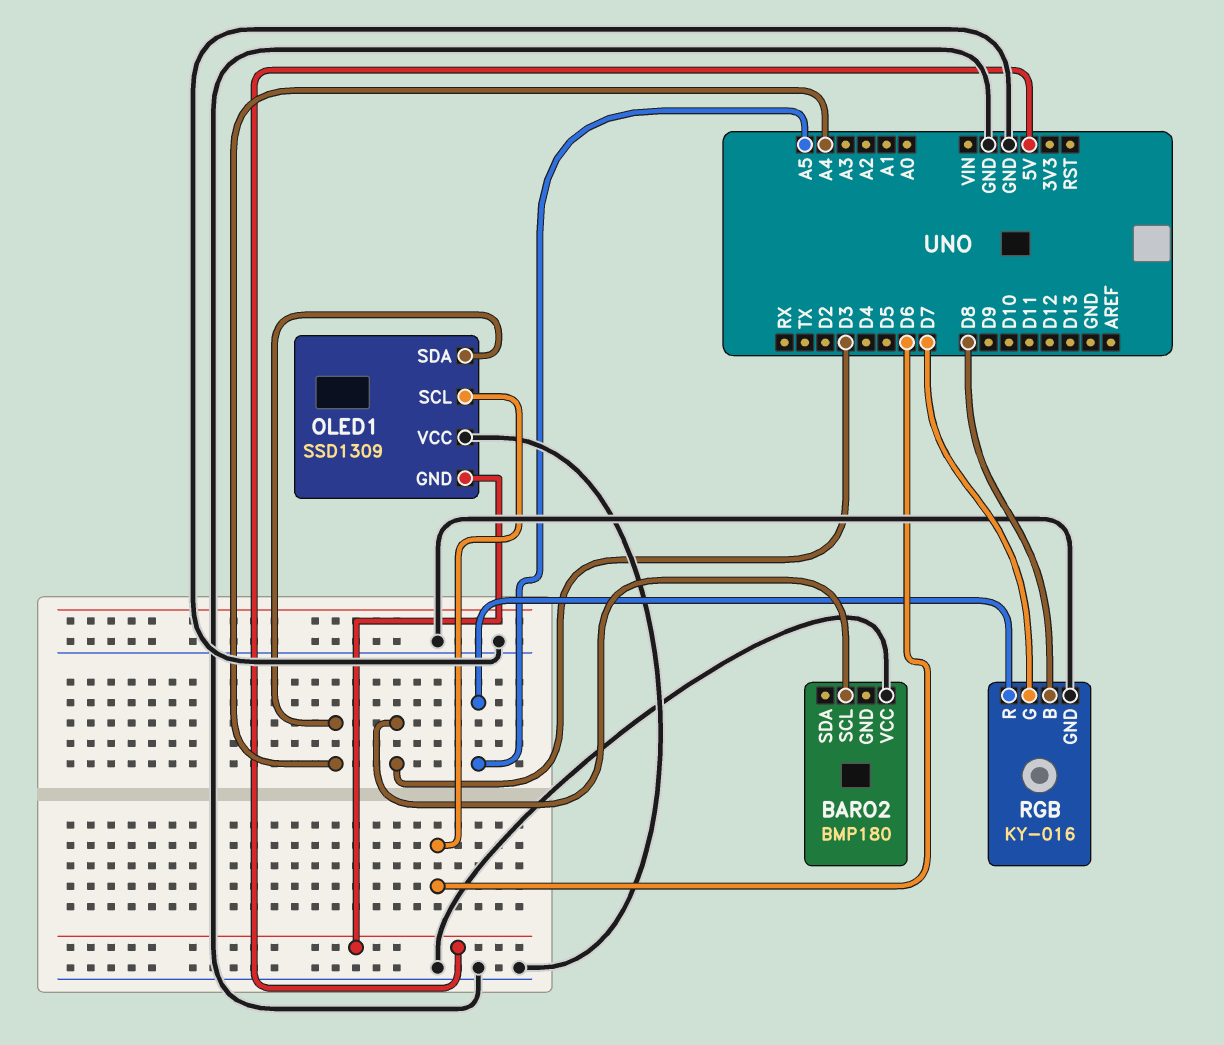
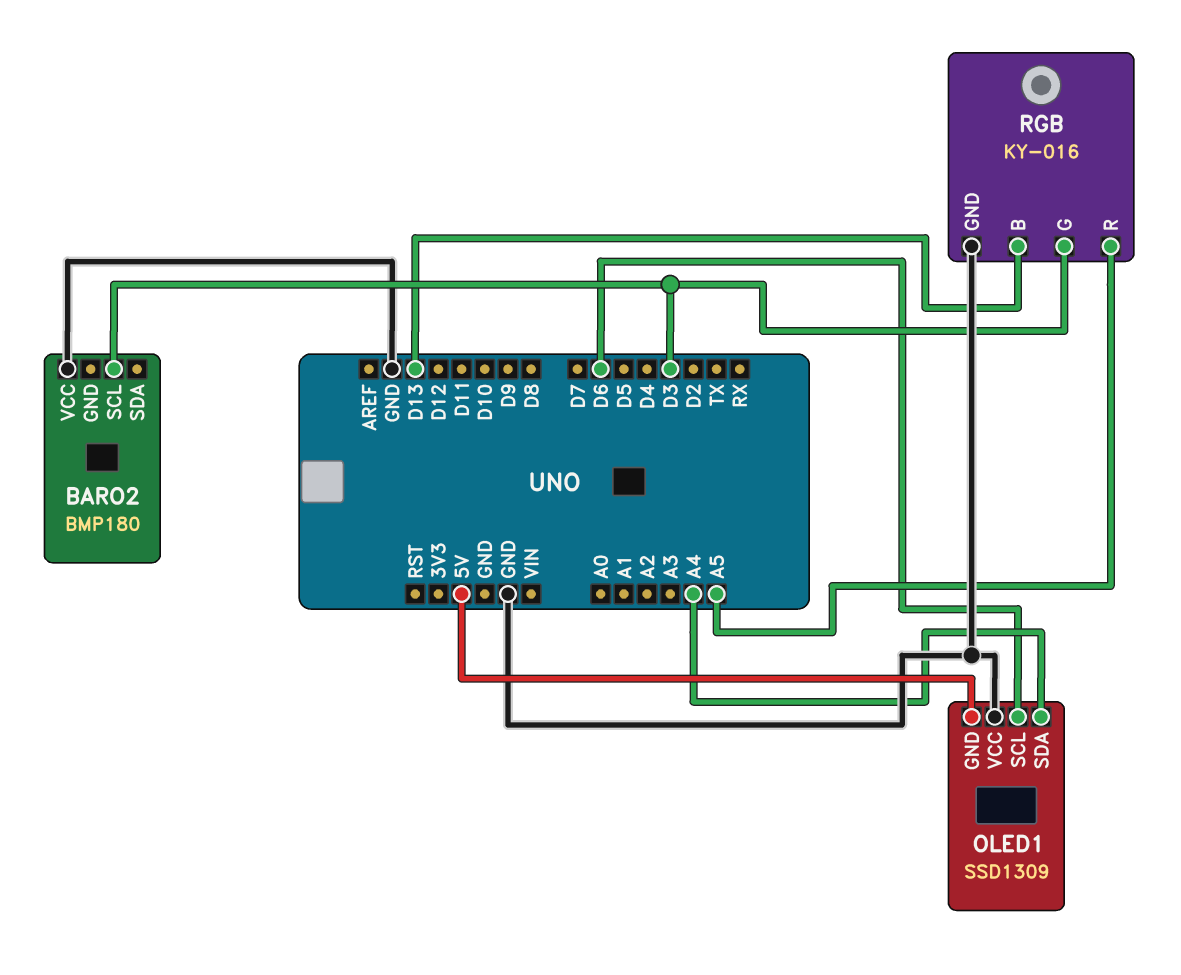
RGB pin B: D8 -> D13
RGB pin G: D7 -> D3

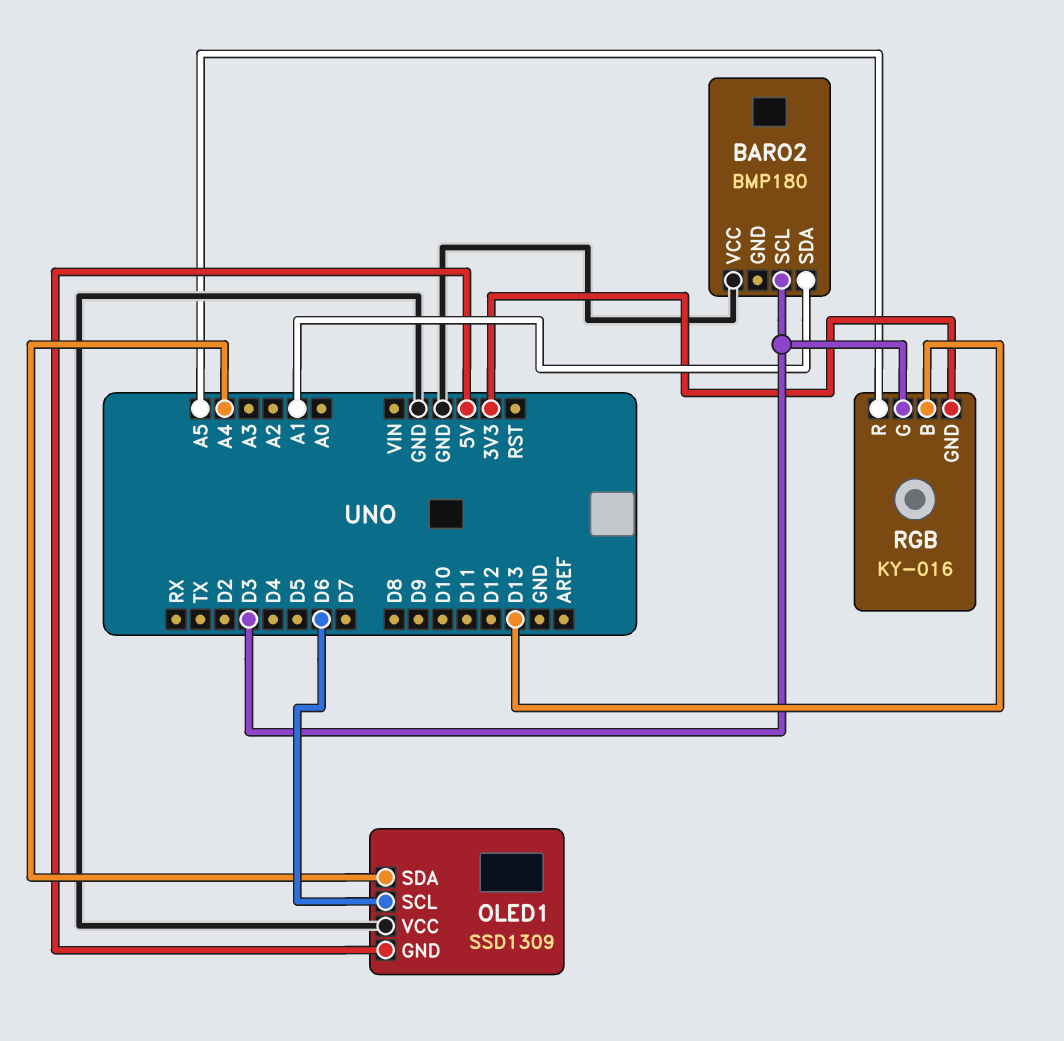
BARO2 pin SDA: none -> A1
RGB pin GND: GND -> 3V3

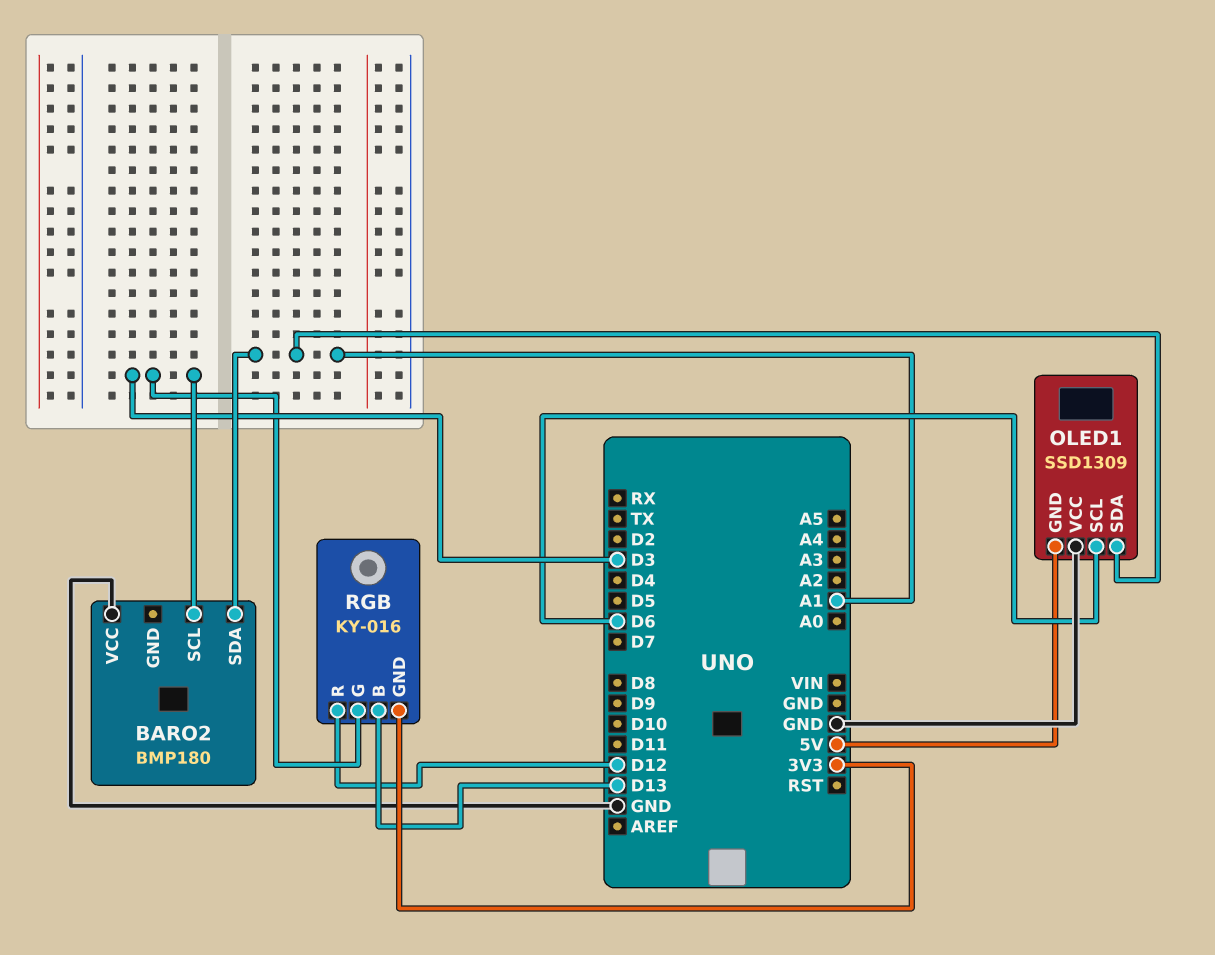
OLED1 pin SDA: A4 -> A1
RGB pin R: A5 -> D12

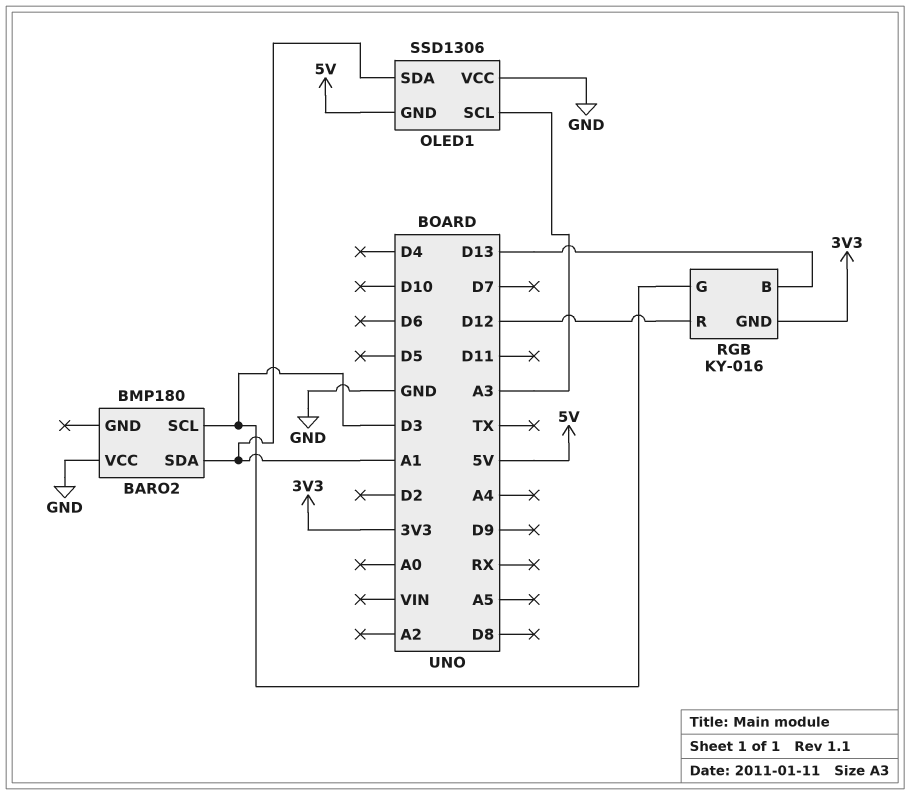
OLED1: SSD1309 -> SSD1306
OLED1 pin SCL: D6 -> A3

